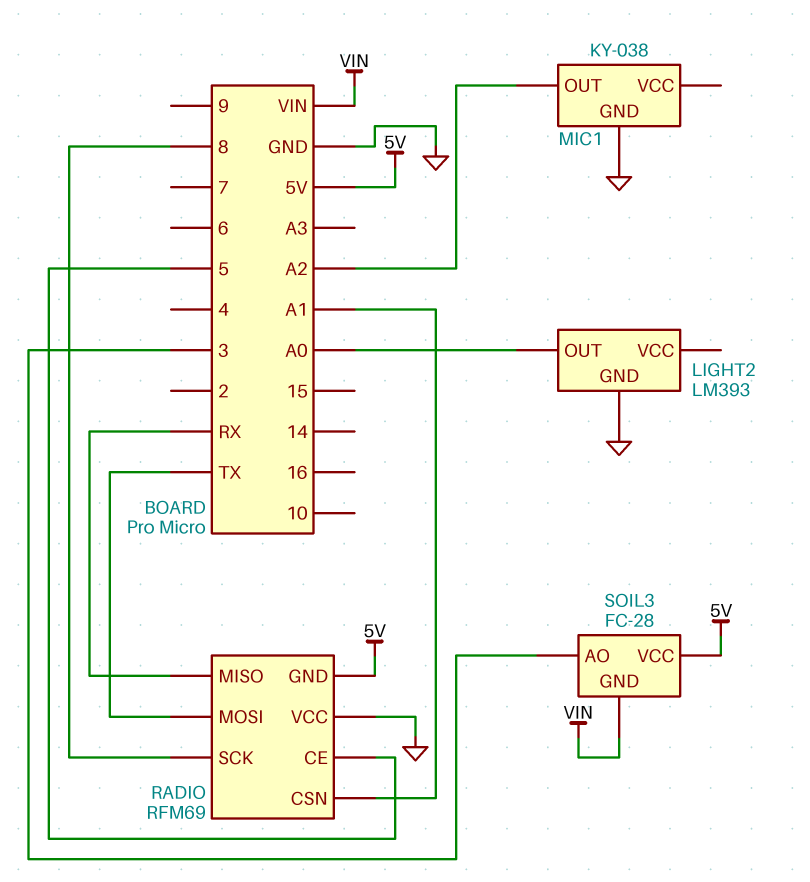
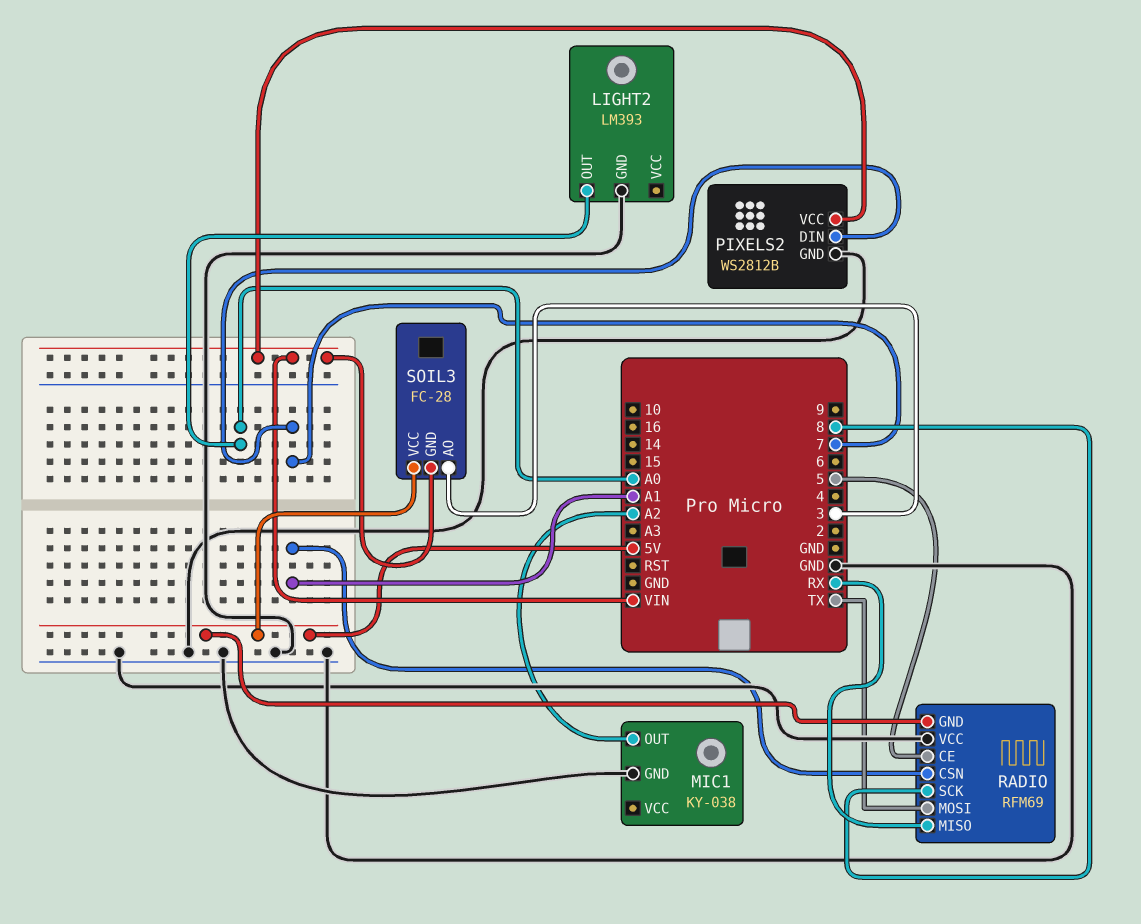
PIXELS2: none -> WS2812B
PIXELS2 pin DIN: none -> 7
PIXELS2 pin GND: none -> GND
PIXELS2 pin VCC: none -> VIN

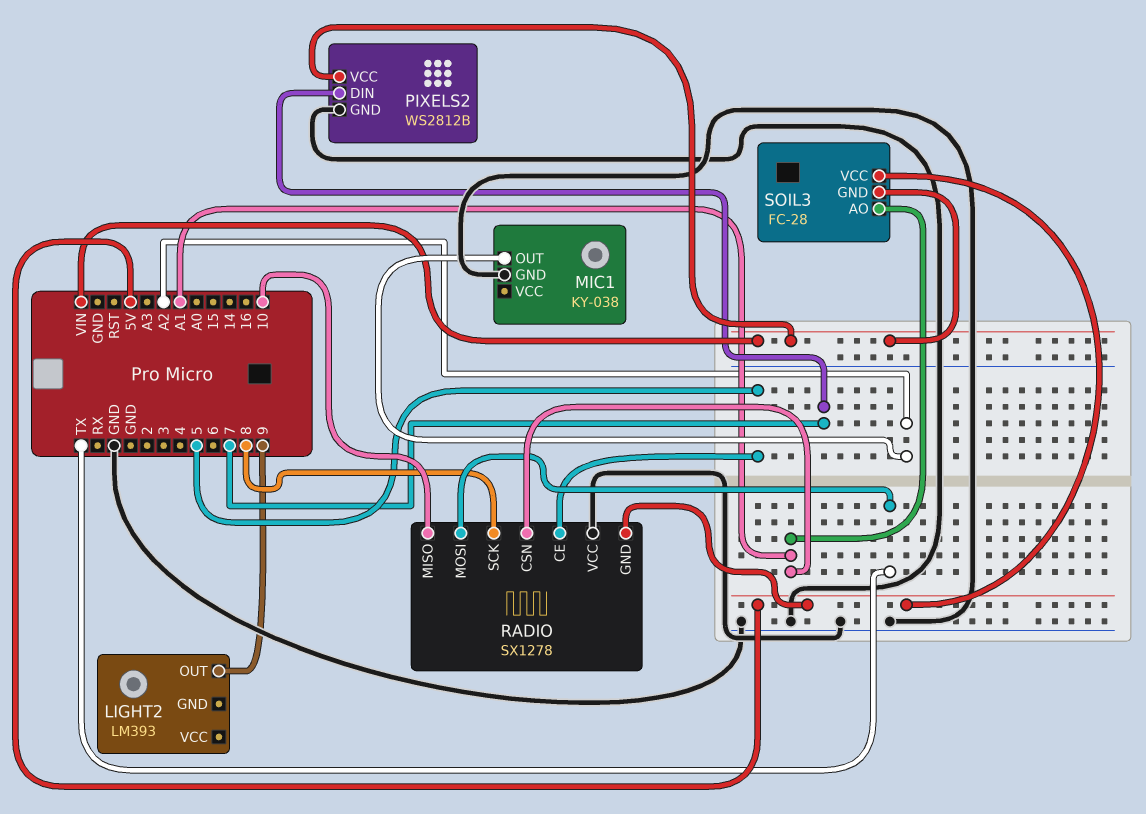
LIGHT2 pin GND: GND -> none
LIGHT2 pin OUT: A0 -> 9
RADIO: RFM69 -> SX1278
RADIO pin MISO: RX -> 10
SOIL3 pin AO: 3 -> A1

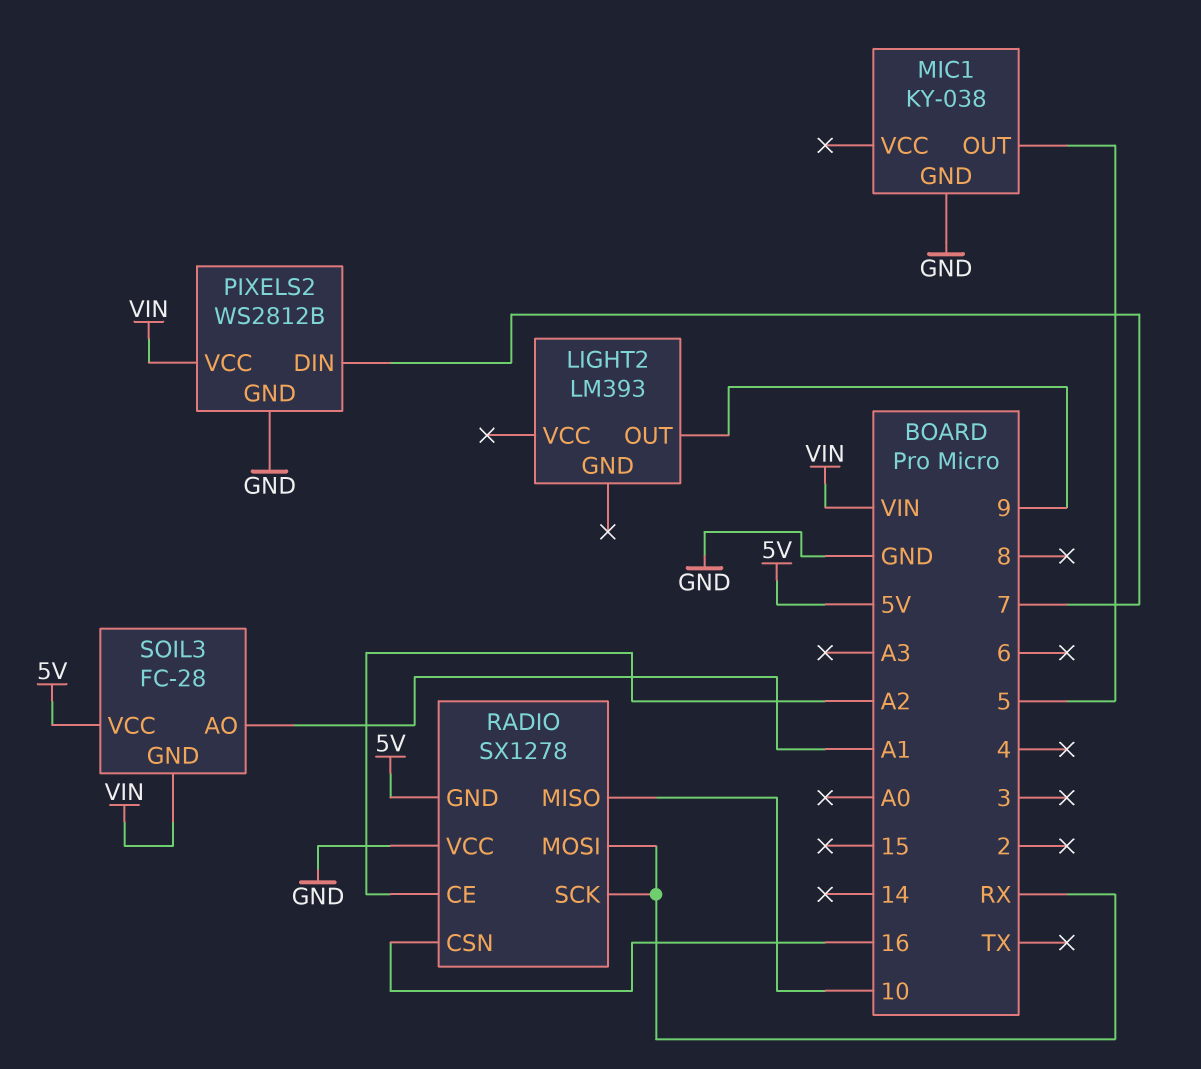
MIC1 pin OUT: A2 -> 5
RADIO pin CE: 5 -> A2
RADIO pin CSN: A1 -> 16
RADIO pin MOSI: TX -> RX
RADIO pin SCK: 8 -> RX

